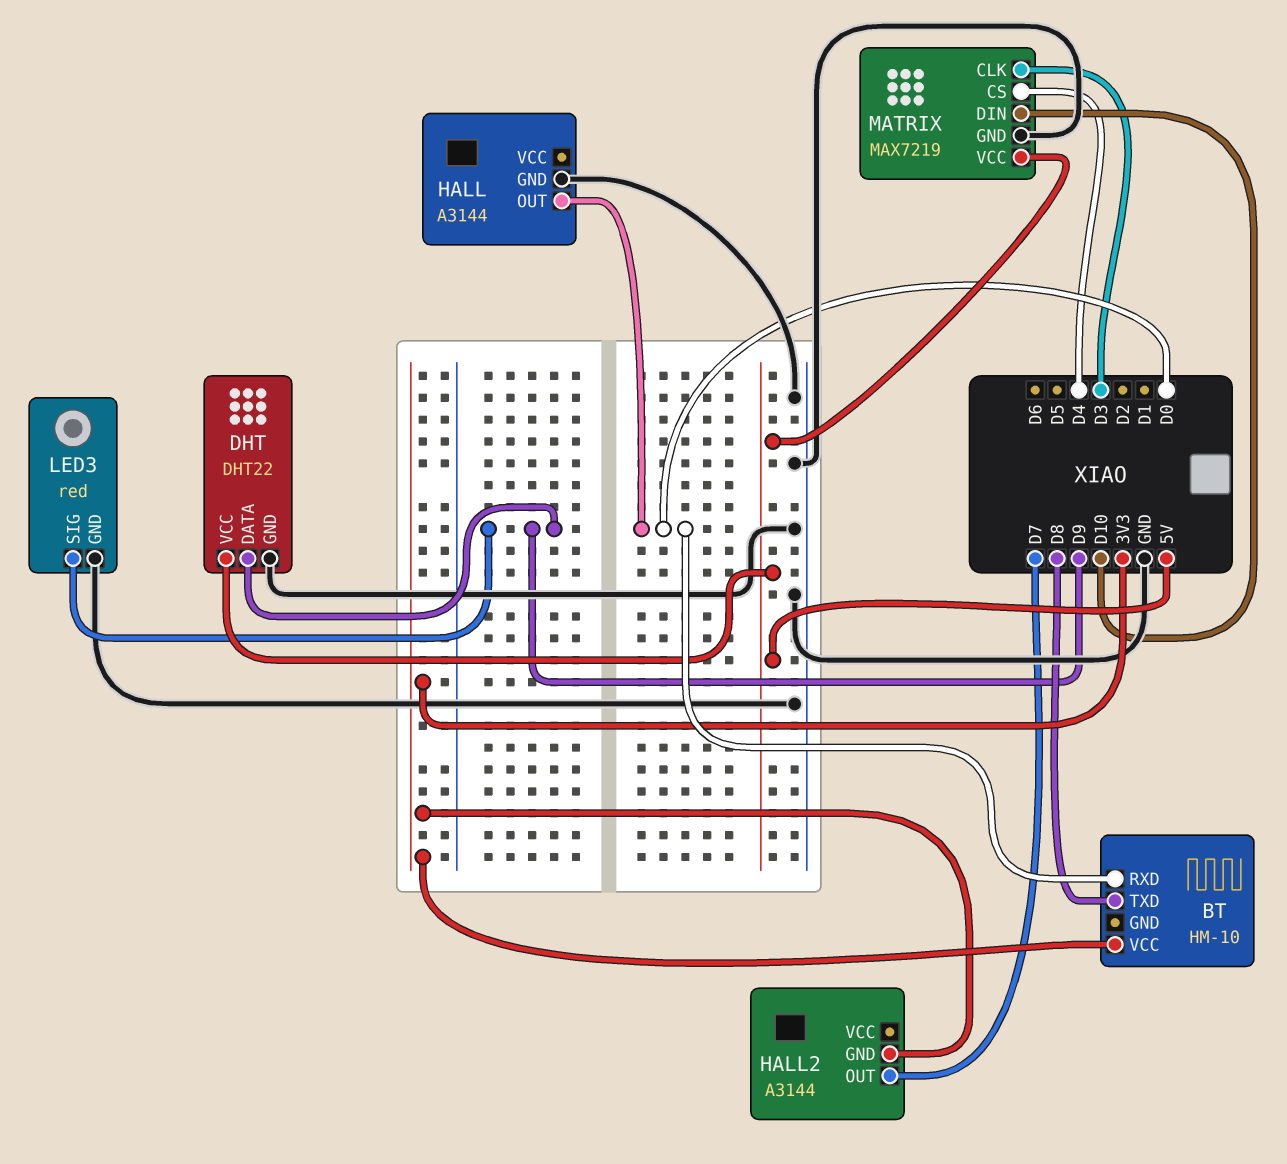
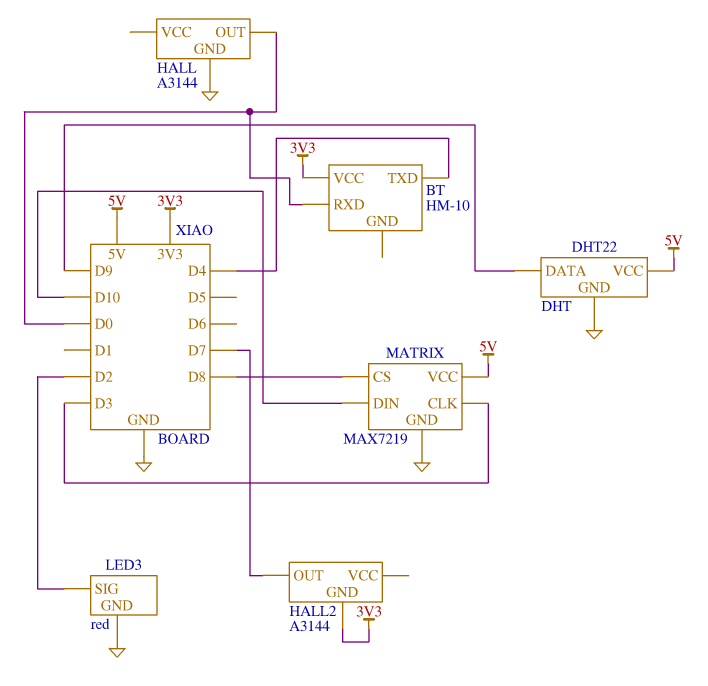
BT pin TXD: D8 -> D4
LED3 pin SIG: D9 -> D2
MATRIX pin CS: D4 -> D8

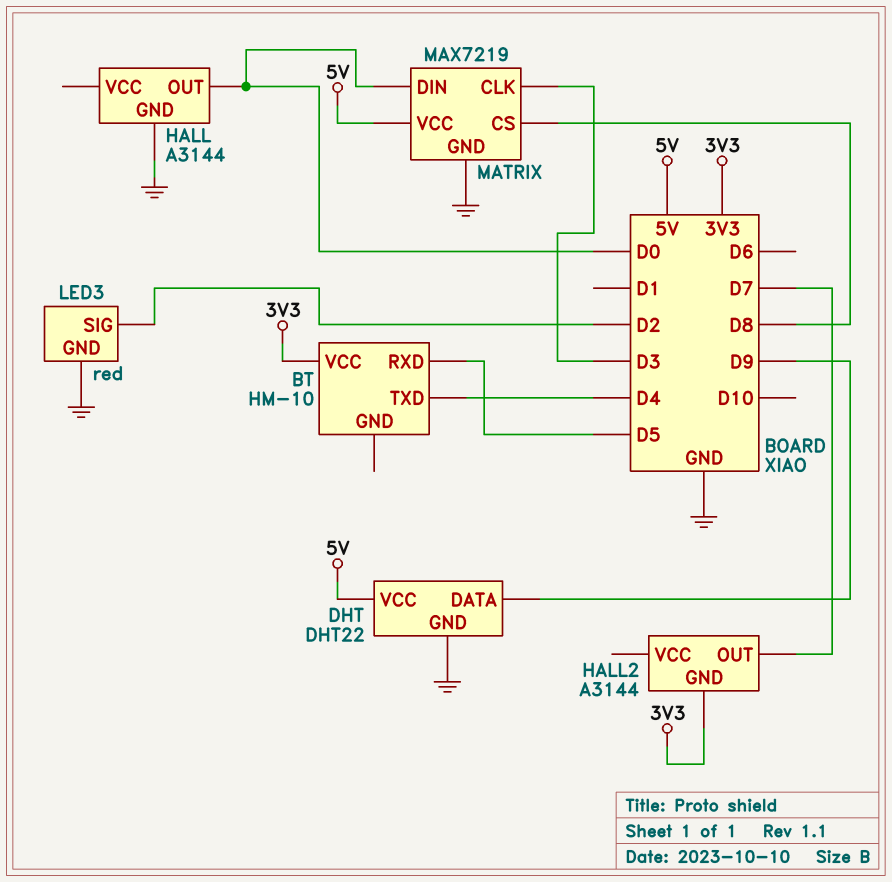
BT pin RXD: D0 -> D5
MATRIX pin DIN: D10 -> D0

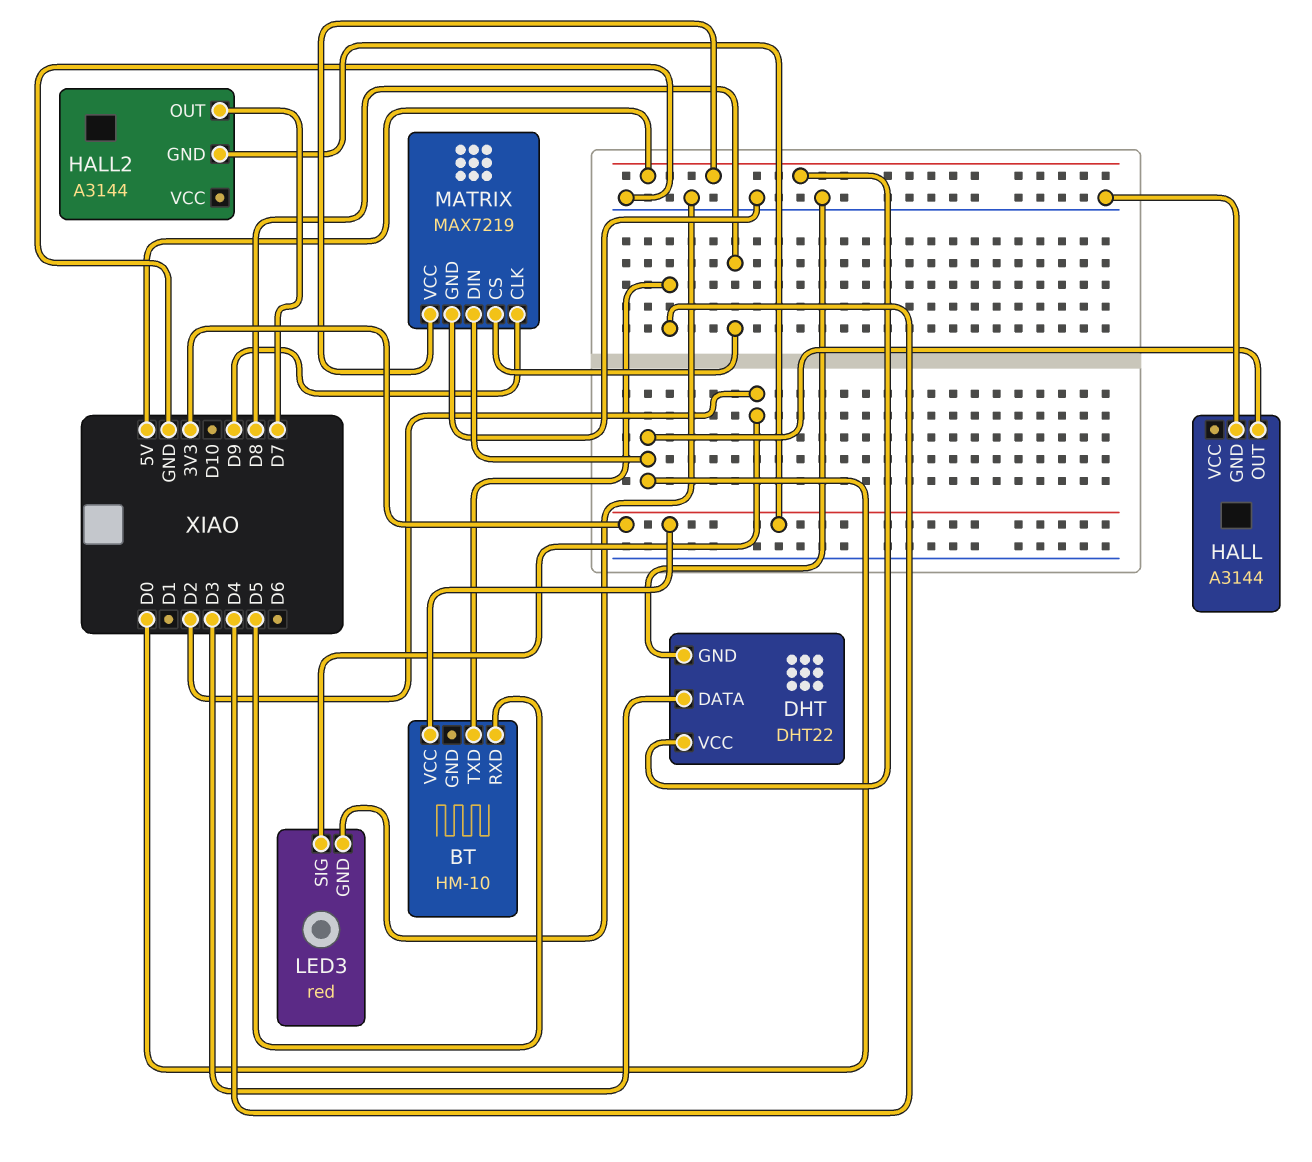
DHT pin DATA: D9 -> D3
MATRIX pin CLK: D3 -> D9

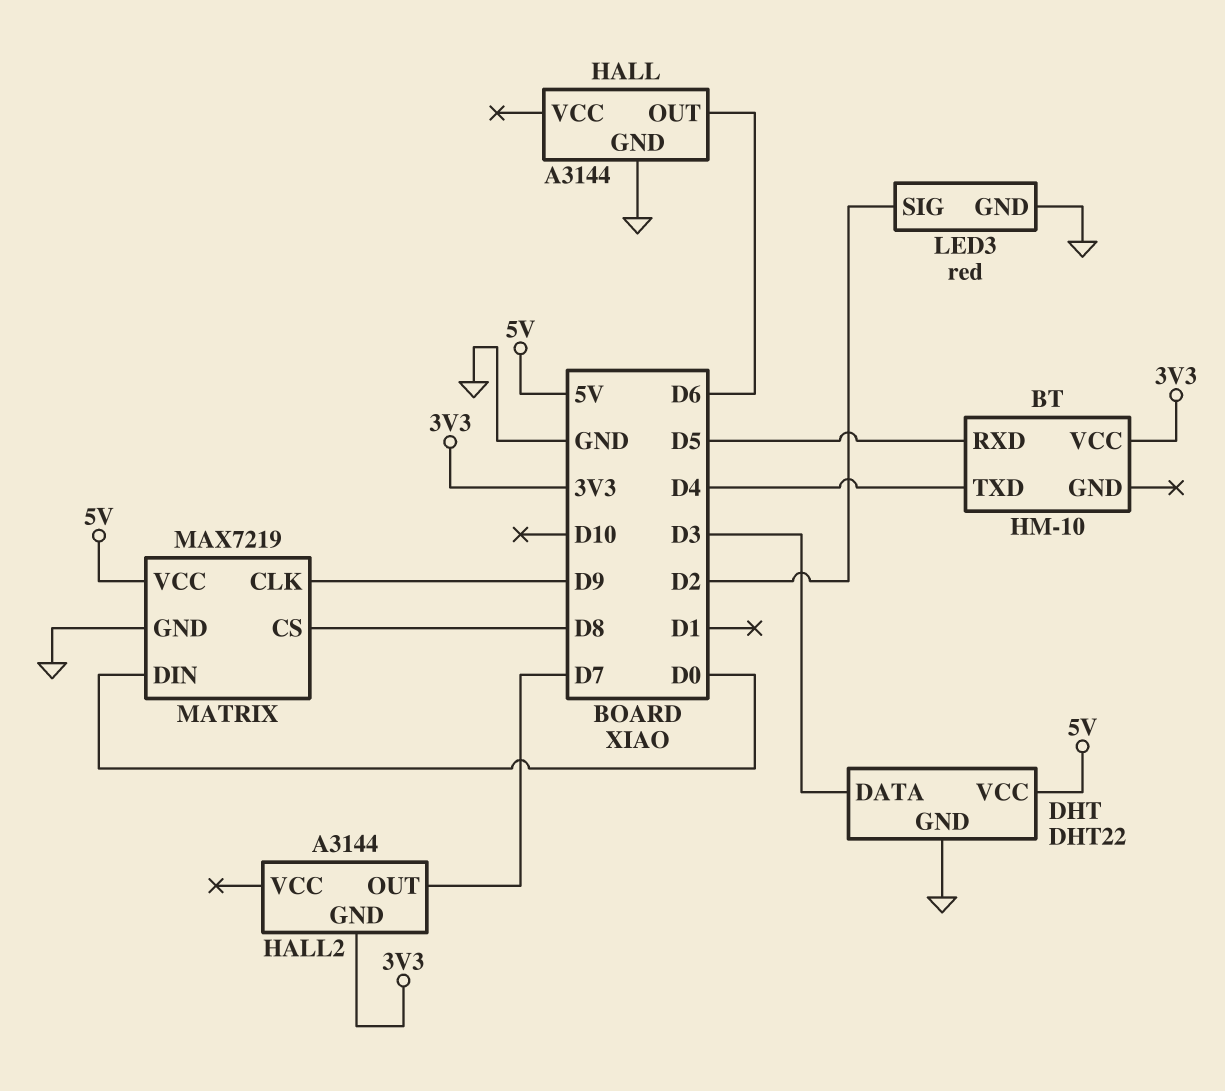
HALL pin OUT: D0 -> D6

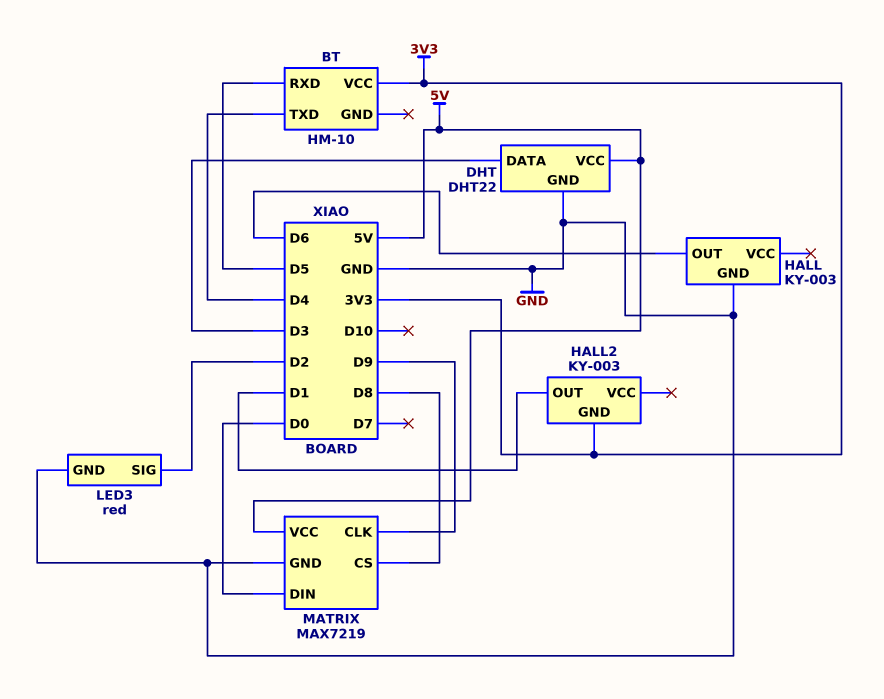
HALL: A3144 -> KY-003
HALL2: A3144 -> KY-003
HALL2 pin OUT: D7 -> D1

